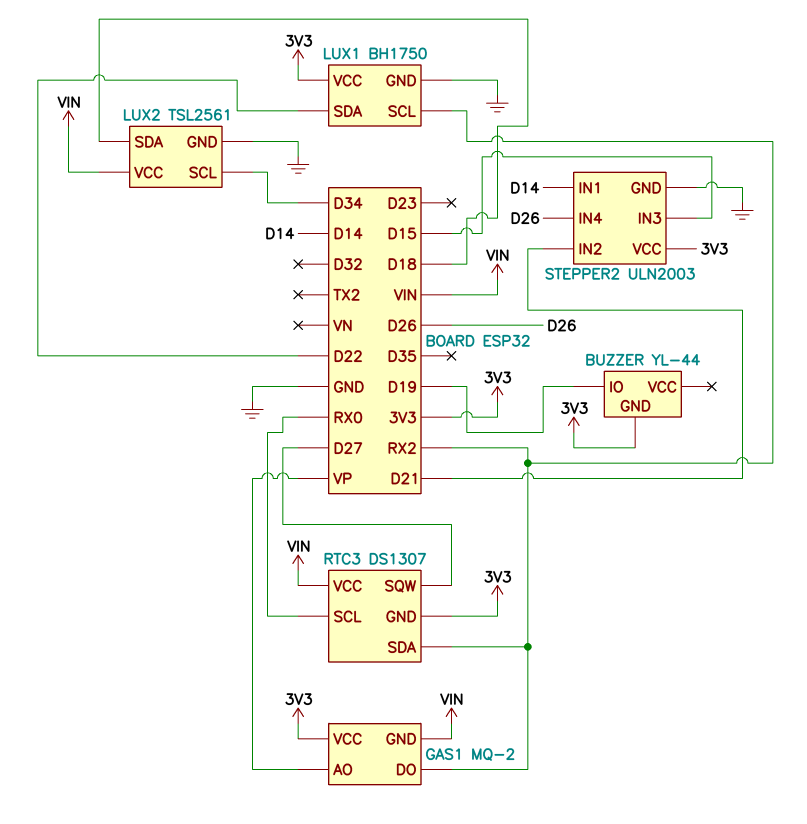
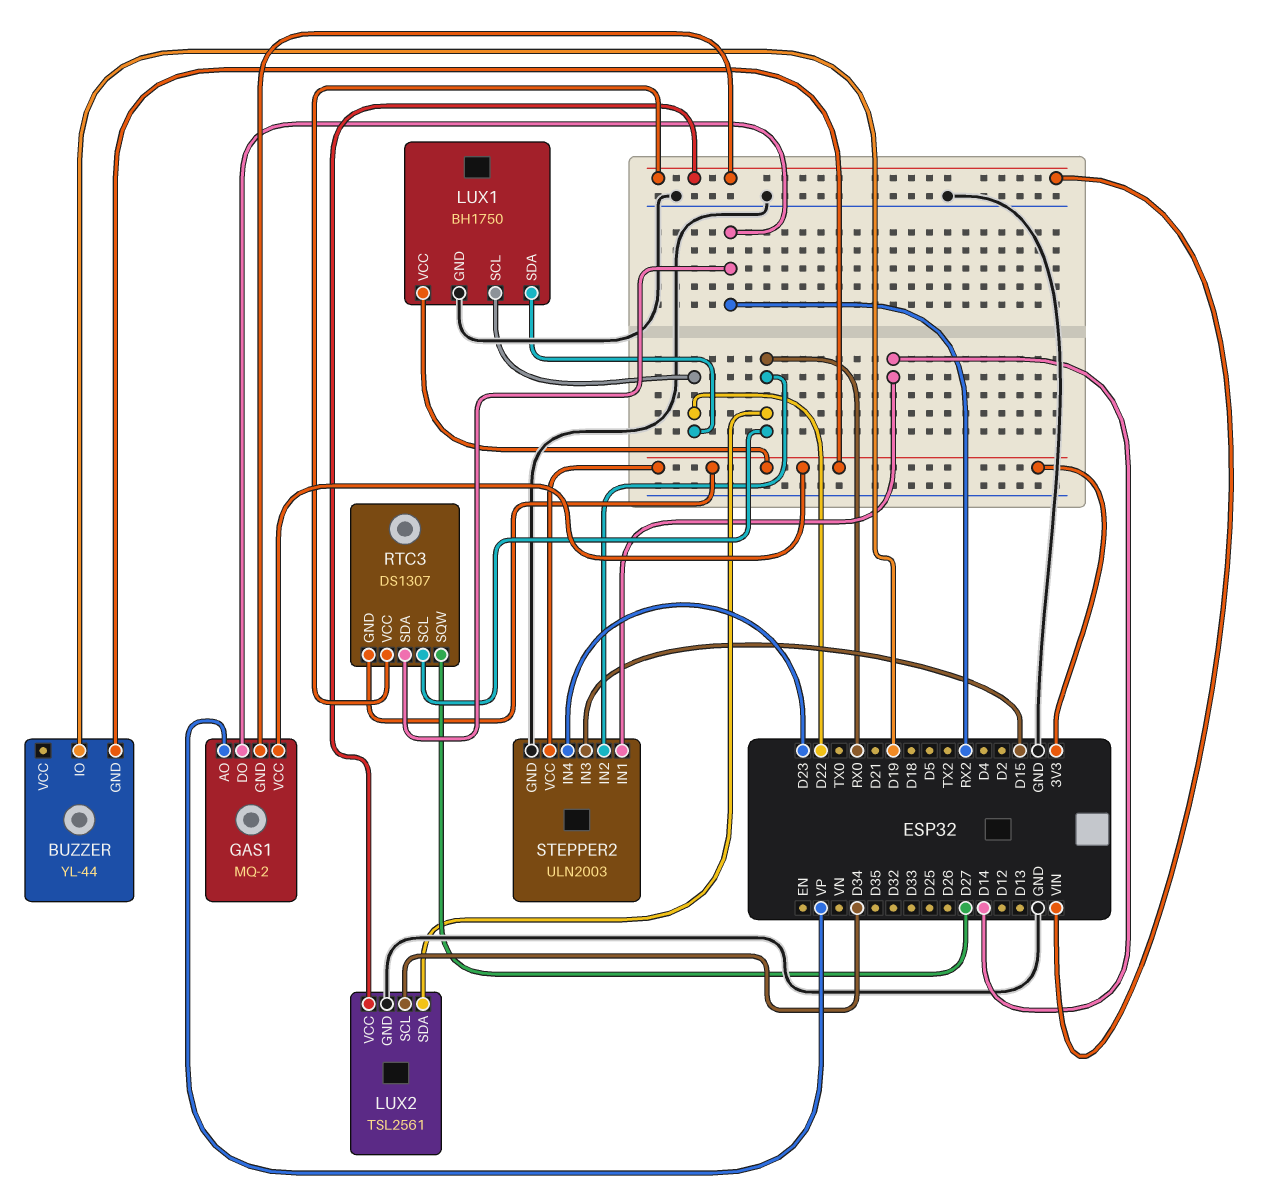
LUX1 pin SCL: RX2 -> D22
LUX2 pin SDA: D18 -> RX0
STEPPER2 pin IN2: D21 -> RX0
STEPPER2 pin IN4: D26 -> D23

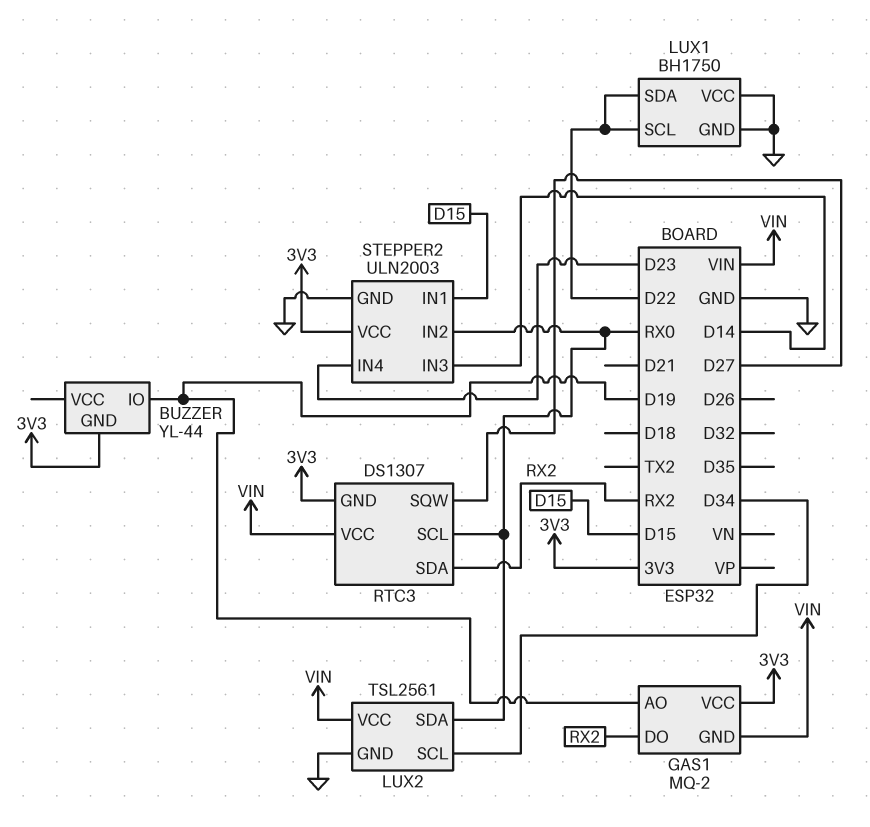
GAS1 pin AO: VP -> D19
LUX1 pin VCC: 3V3 -> GND
STEPPER2 pin IN1: D14 -> D15
STEPPER2 pin IN3: D15 -> D14

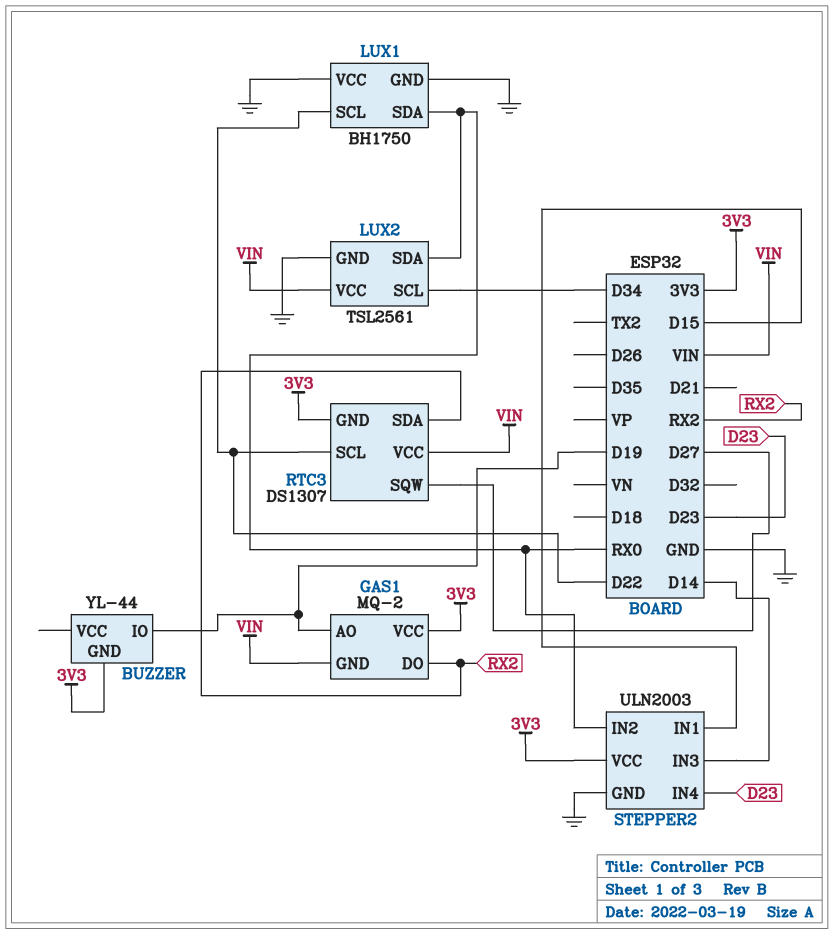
LUX1 pin SDA: D22 -> RX0
RTC3 pin SCL: RX0 -> D22

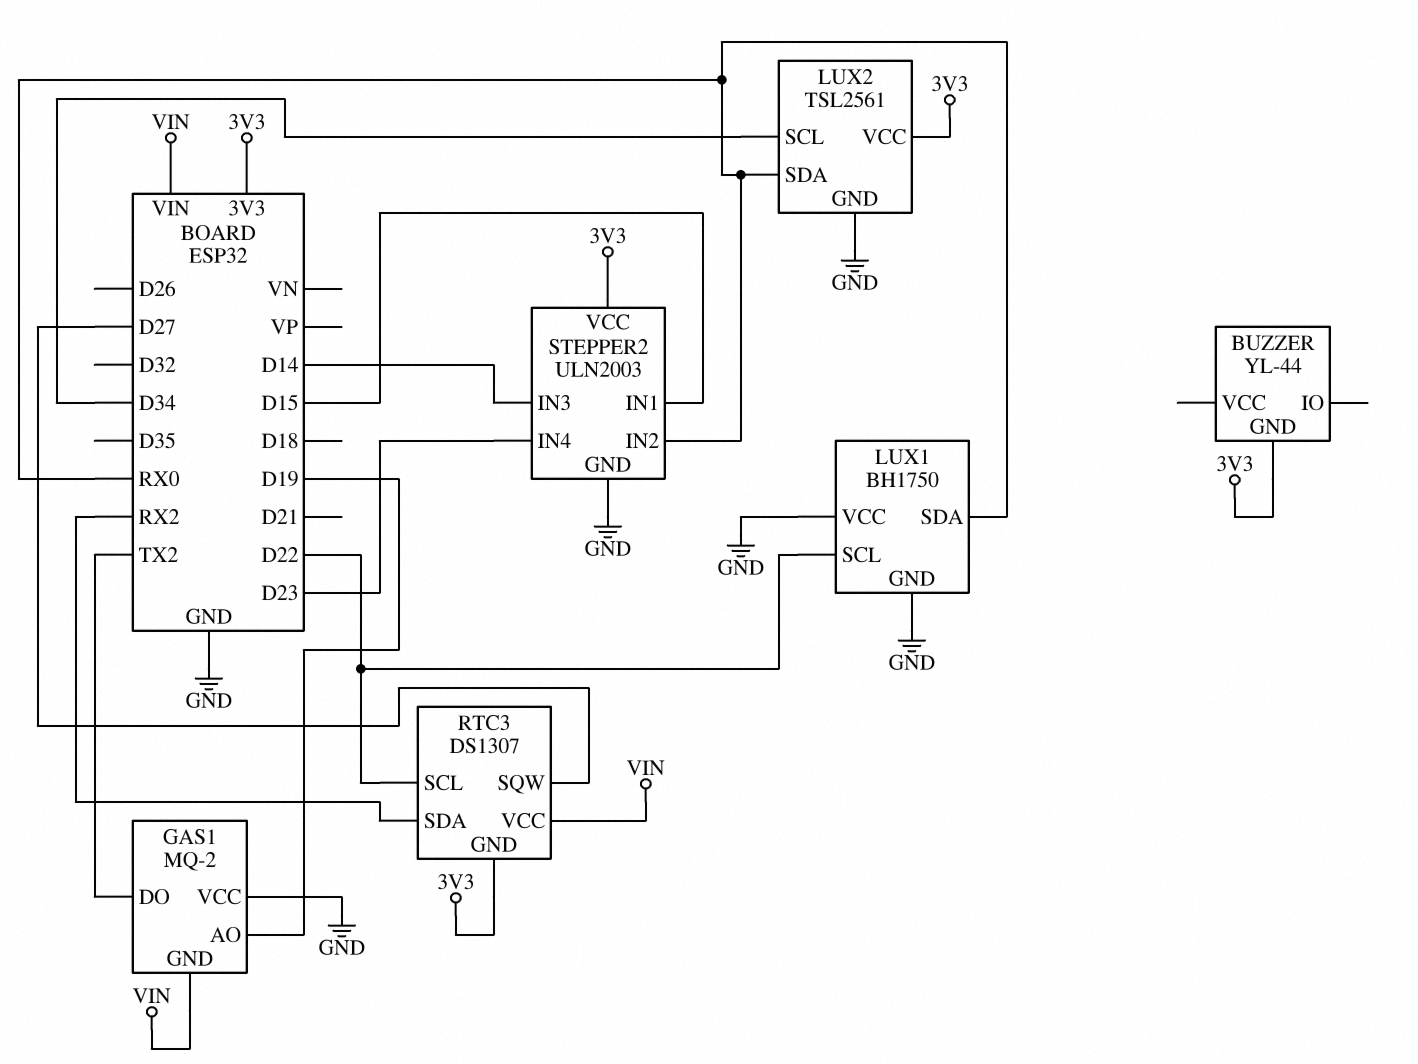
BUZZER pin IO: D19 -> none
GAS1 pin DO: RX2 -> TX2
GAS1 pin VCC: 3V3 -> GND
LUX2 pin VCC: VIN -> 3V3

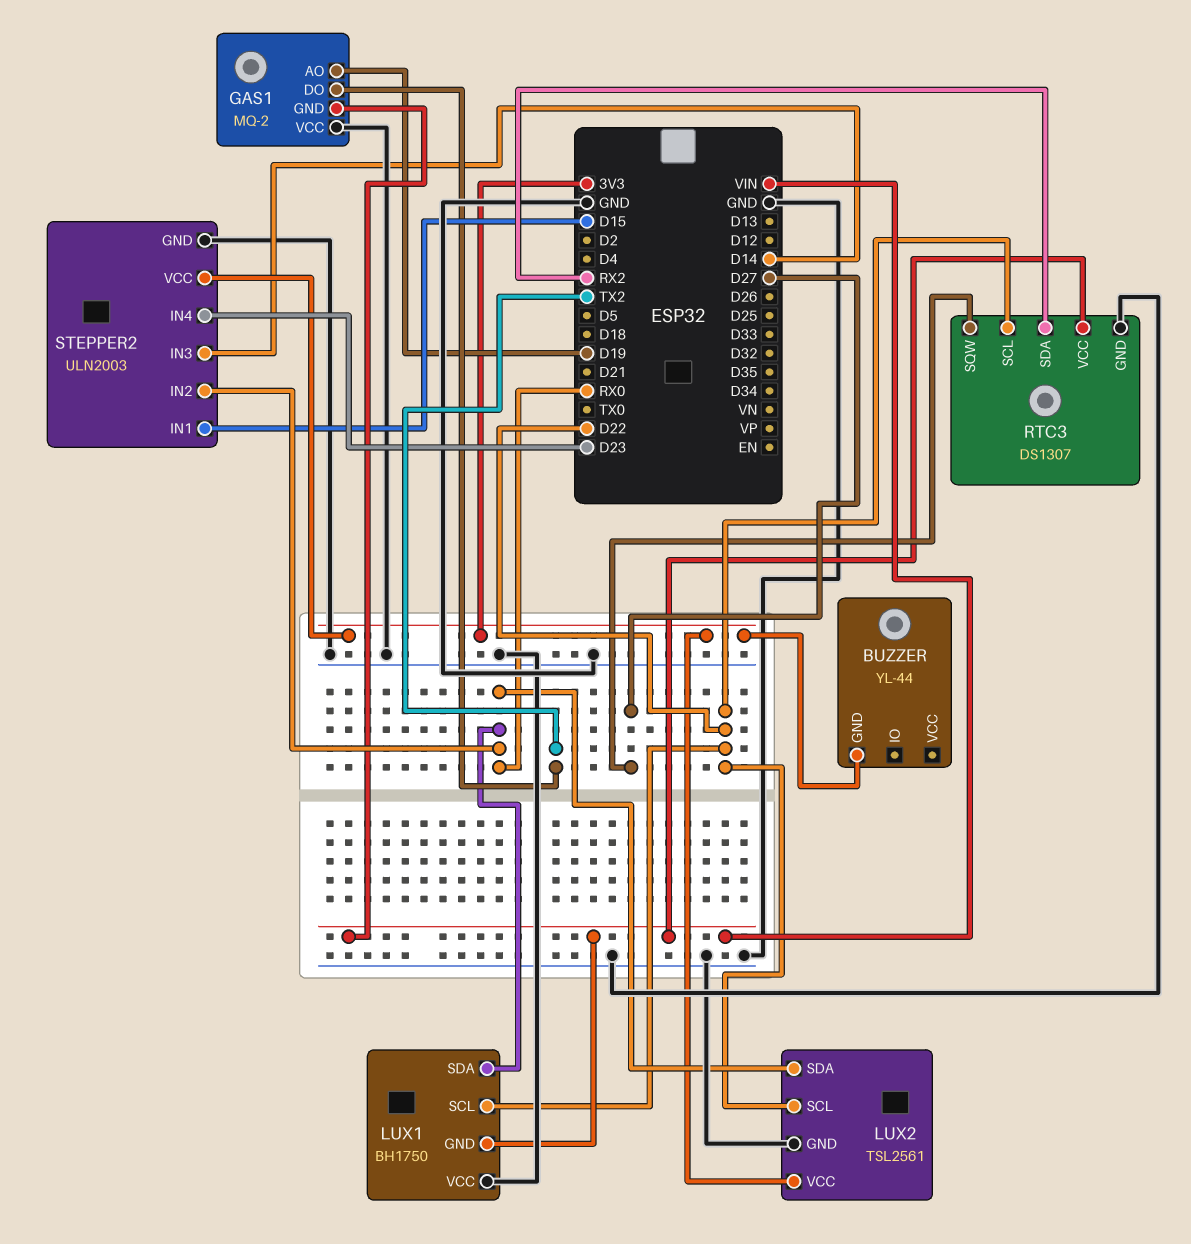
LUX1 pin GND: GND -> VIN
LUX2 pin SCL: D34 -> D22
RTC3 pin GND: 3V3 -> GND

